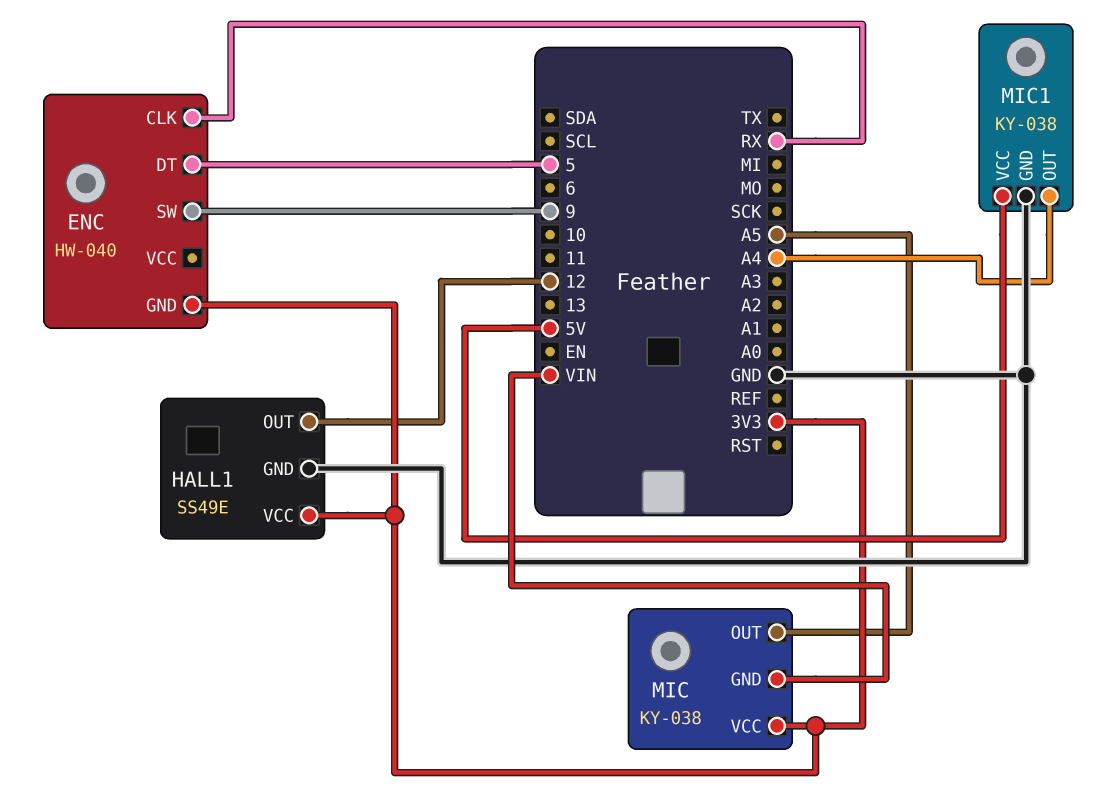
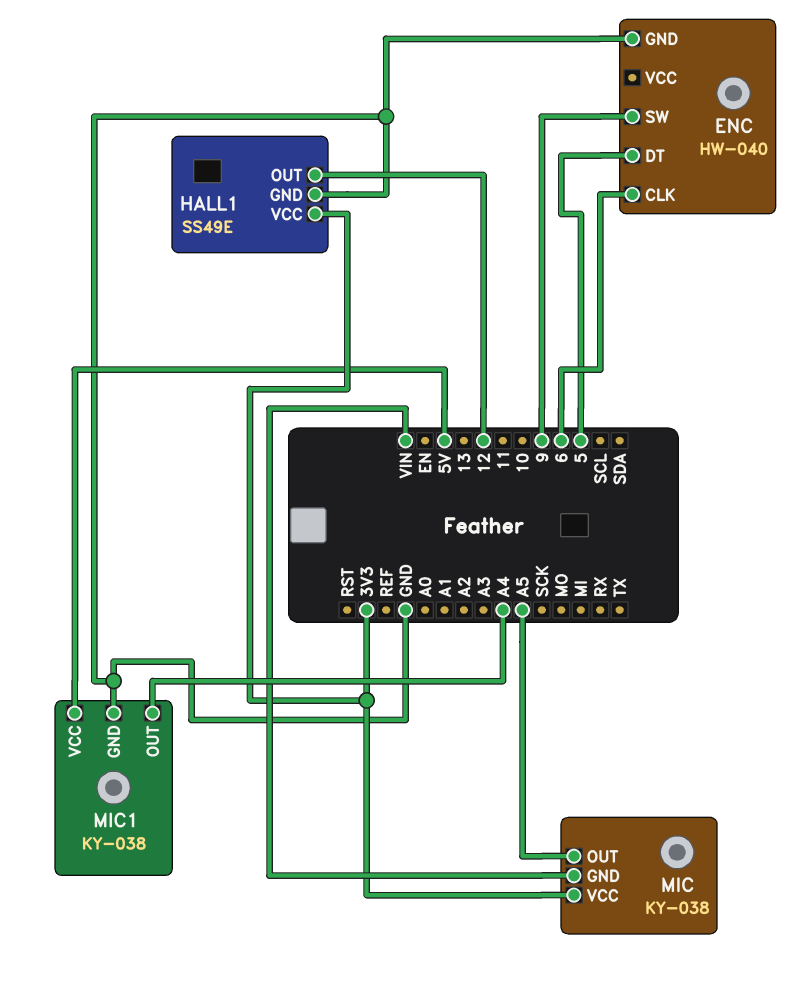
ENC pin CLK: RX -> 6
ENC pin GND: 3V3 -> GND

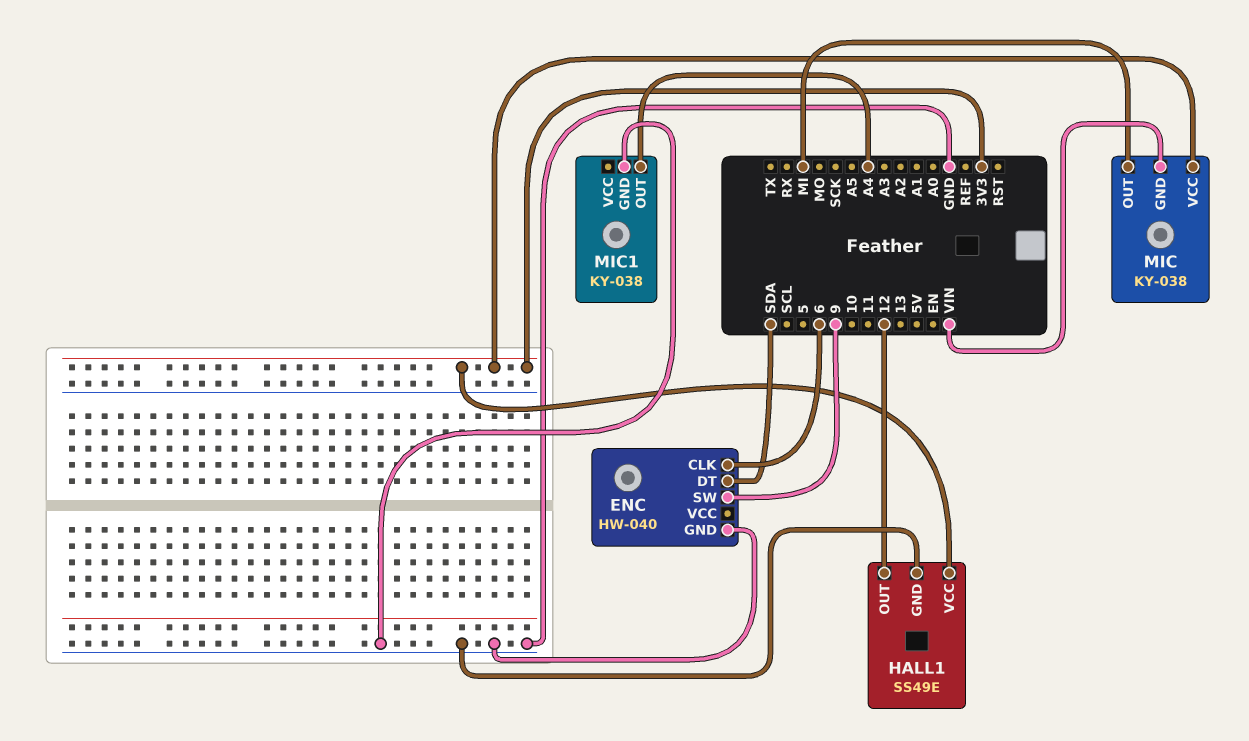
ENC pin DT: 5 -> SDA
MIC pin OUT: A5 -> MI
MIC1 pin VCC: 5V -> none

